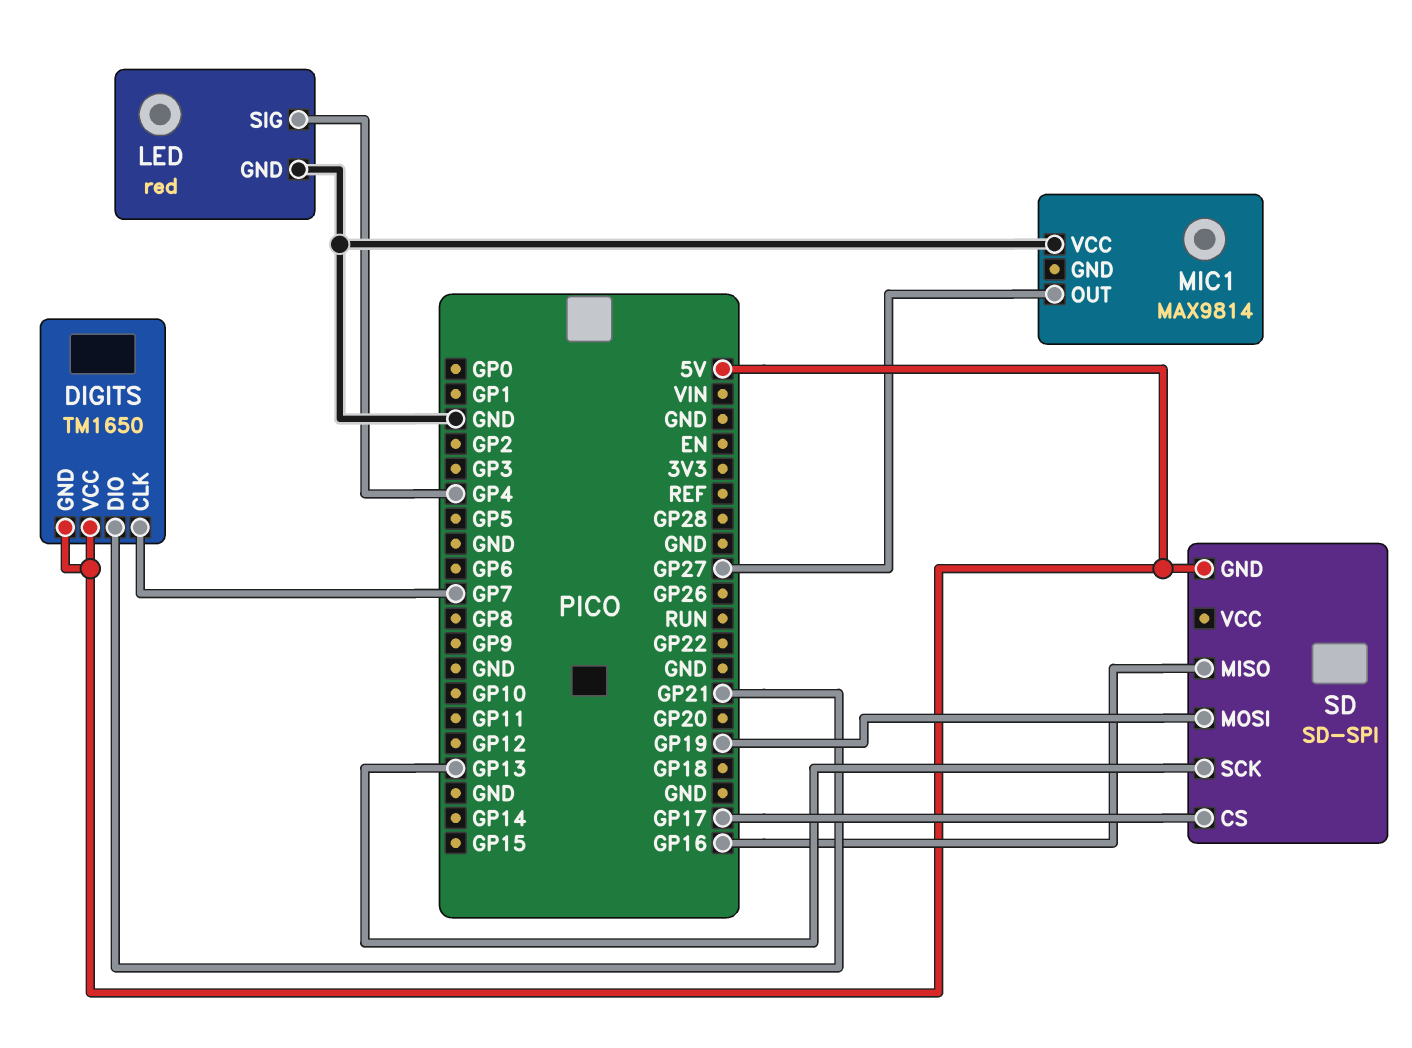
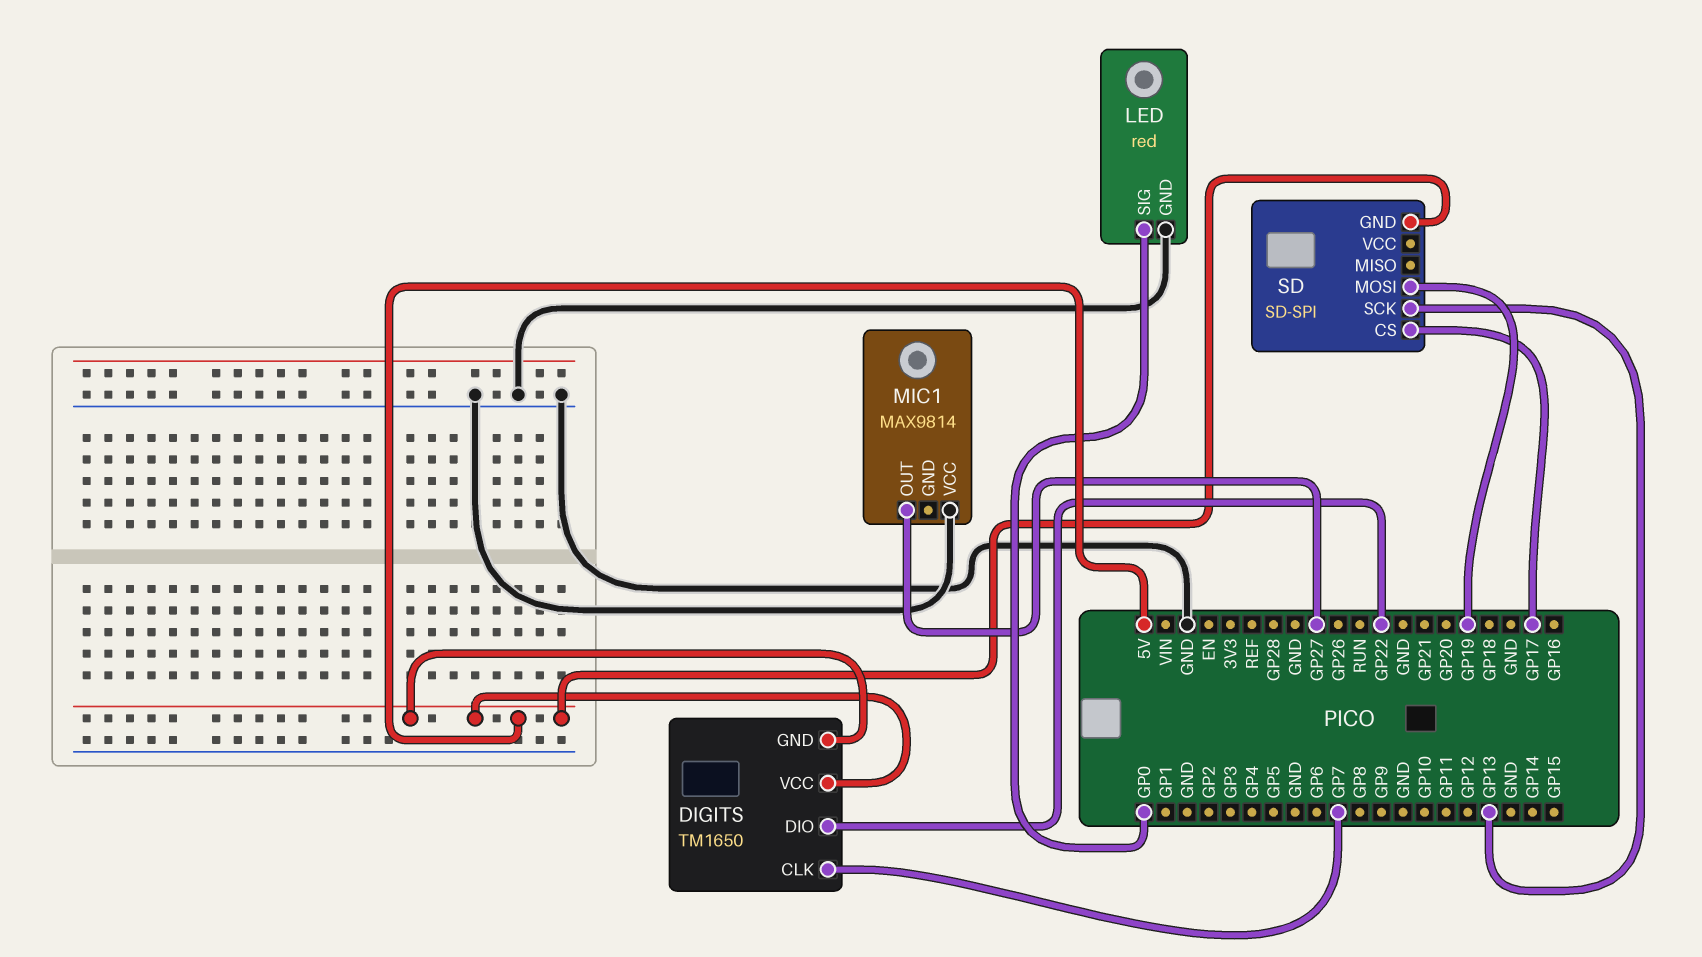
DIGITS pin DIO: GP21 -> GP22
LED pin SIG: GP4 -> GP0
SD pin MISO: GP16 -> none

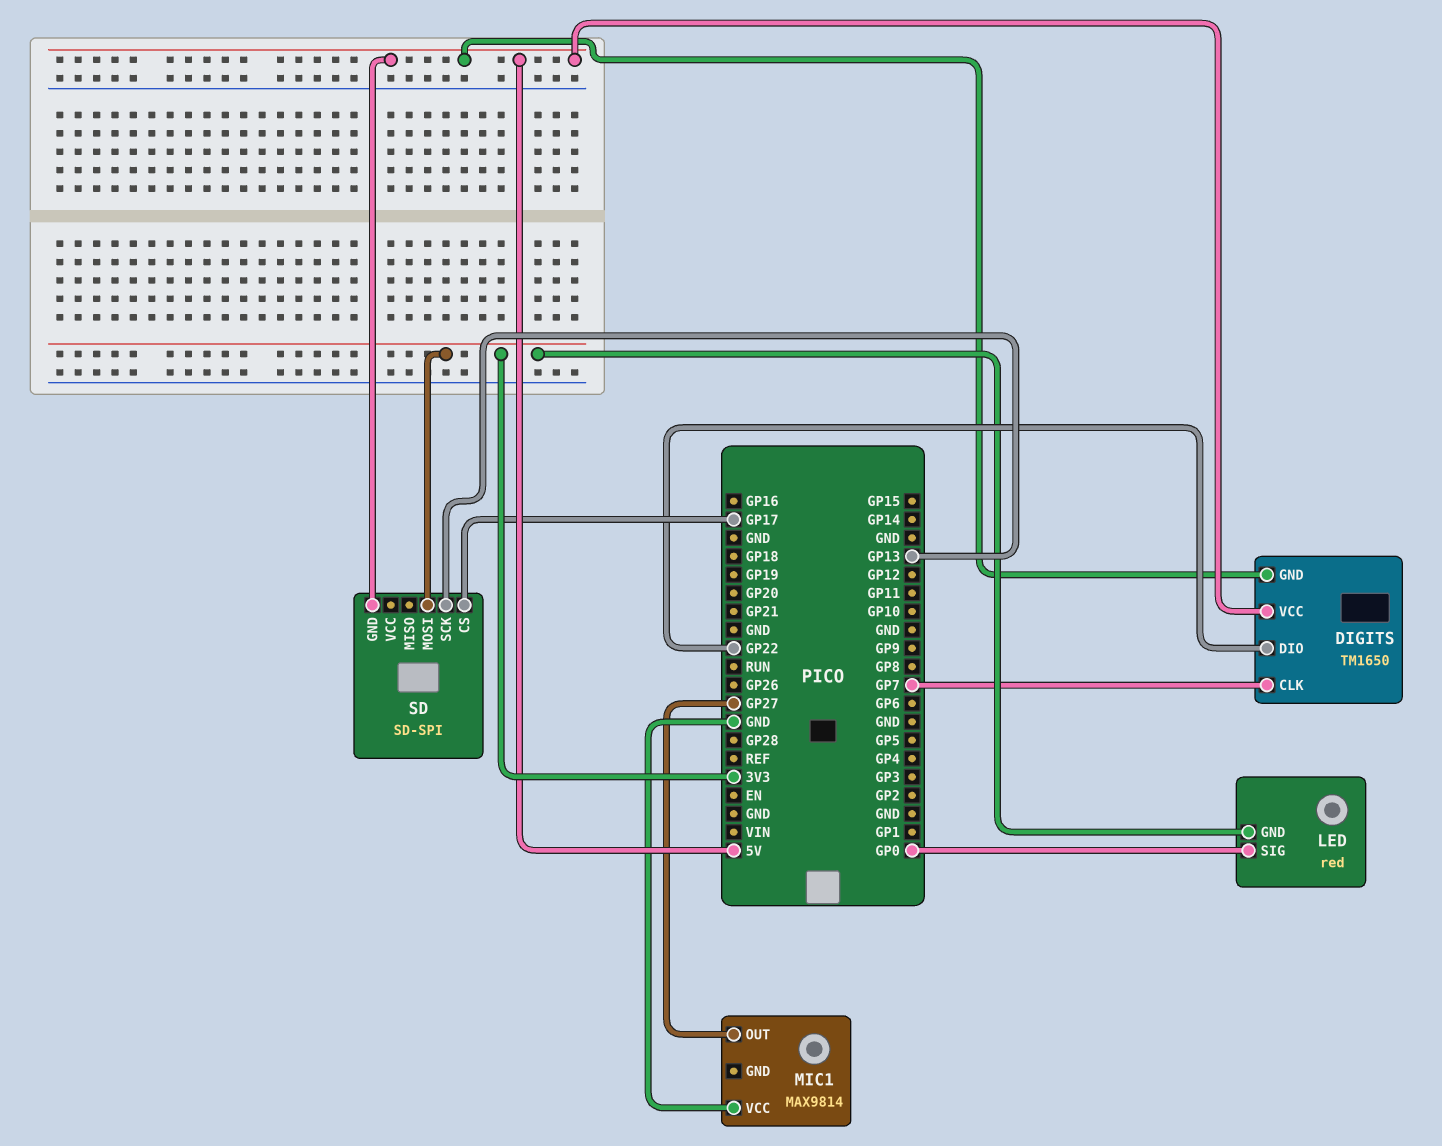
LED pin GND: GND -> 3V3
SD pin MOSI: GP19 -> 3V3

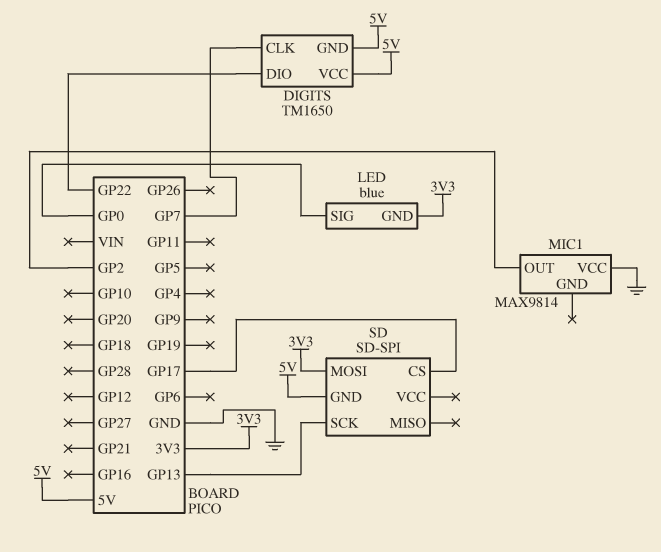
LED: red -> blue
MIC1 pin OUT: GP27 -> GP2

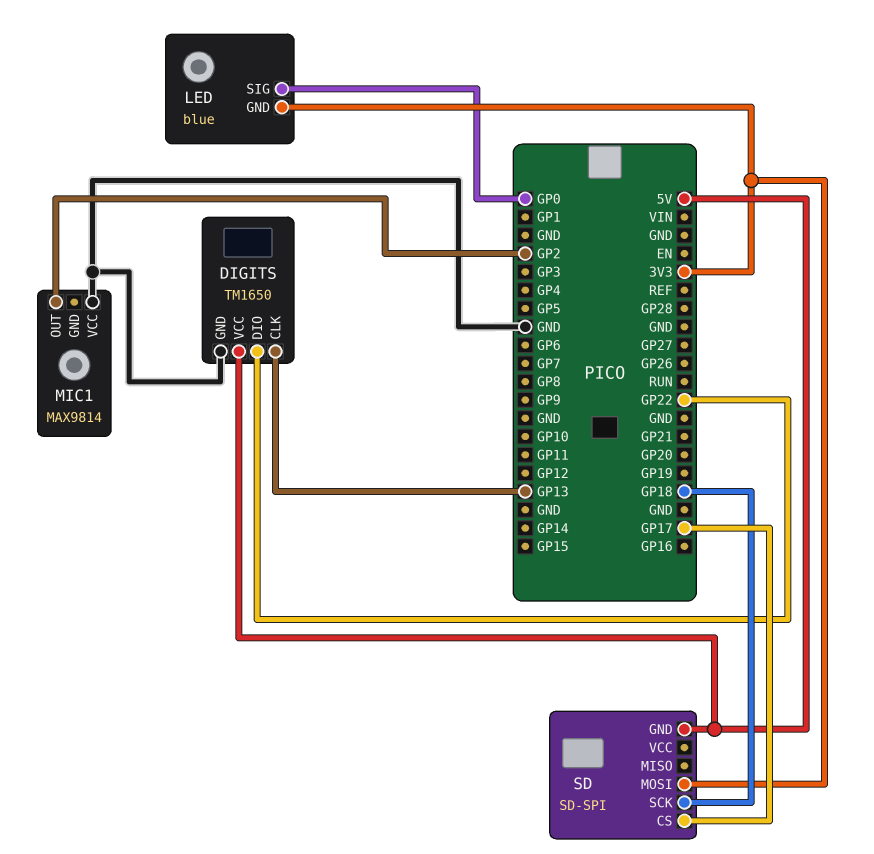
DIGITS pin CLK: GP7 -> GP13
DIGITS pin GND: 5V -> GND
SD pin SCK: GP13 -> GP18

